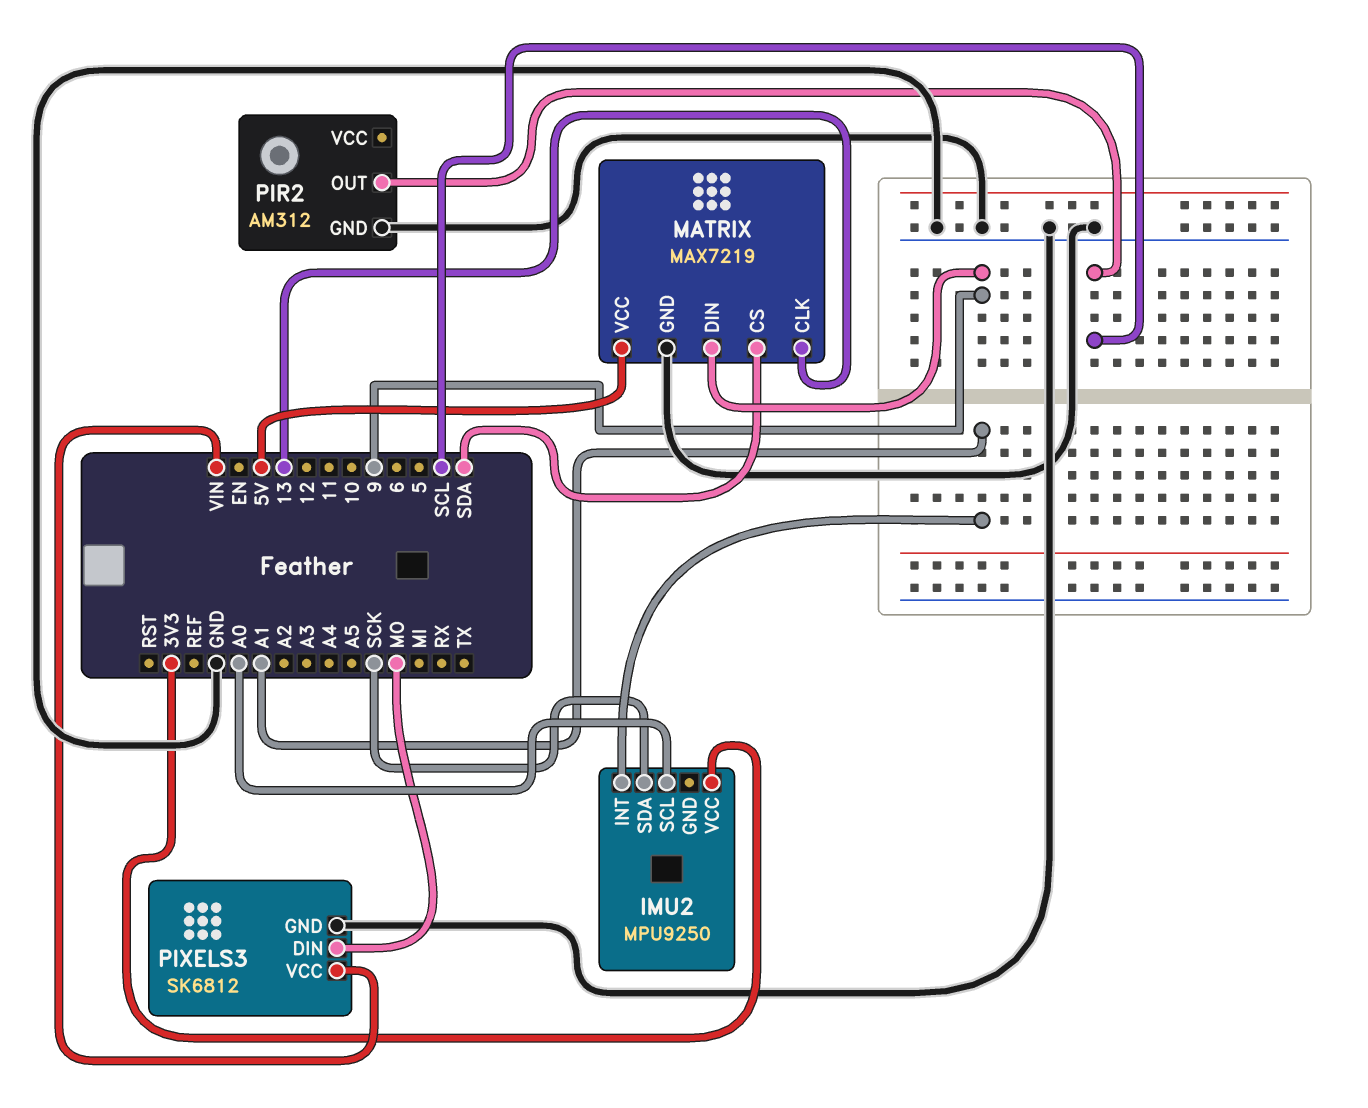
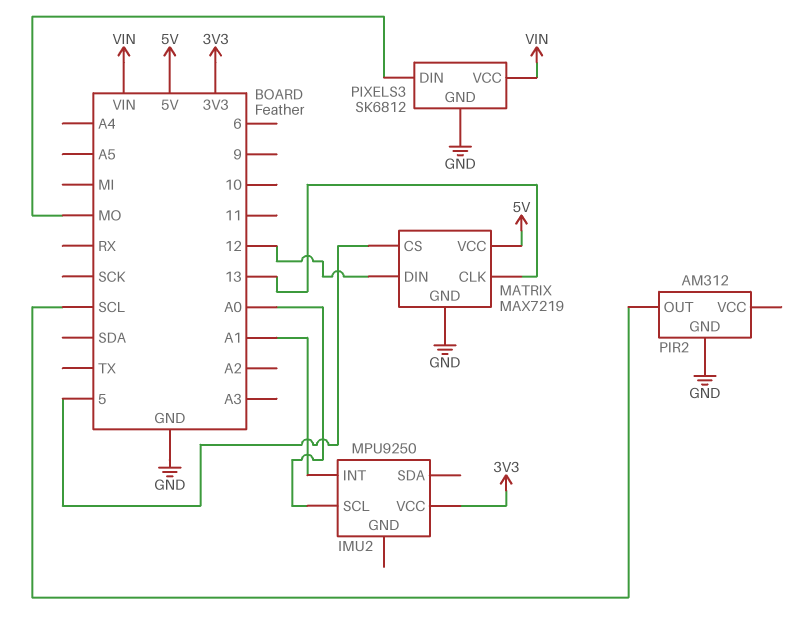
IMU2 pin SDA: SCK -> none
MATRIX pin CS: SDA -> 5
MATRIX pin DIN: 9 -> 12

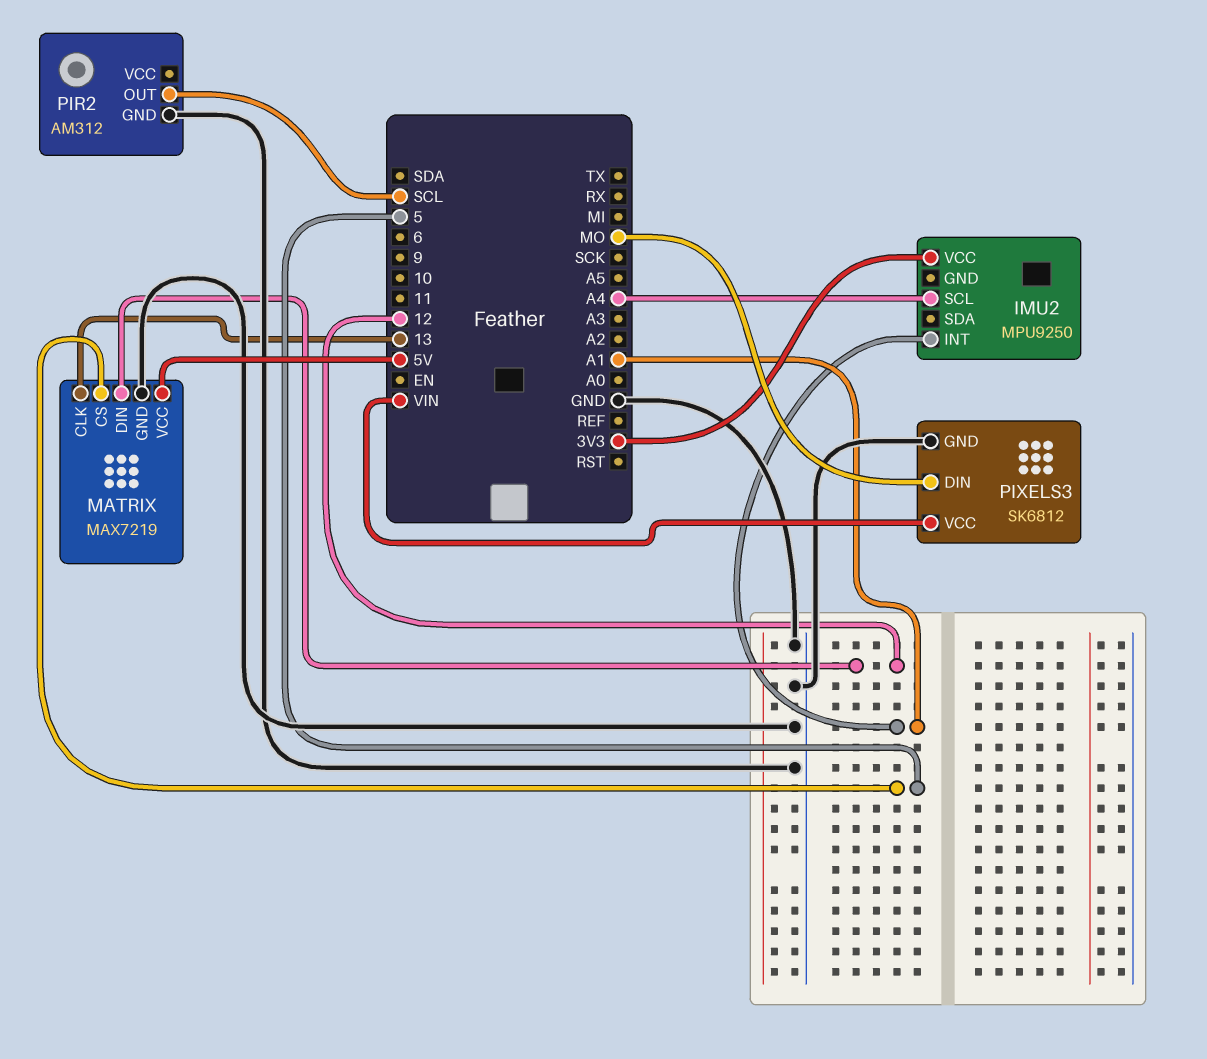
IMU2 pin SCL: A0 -> A4

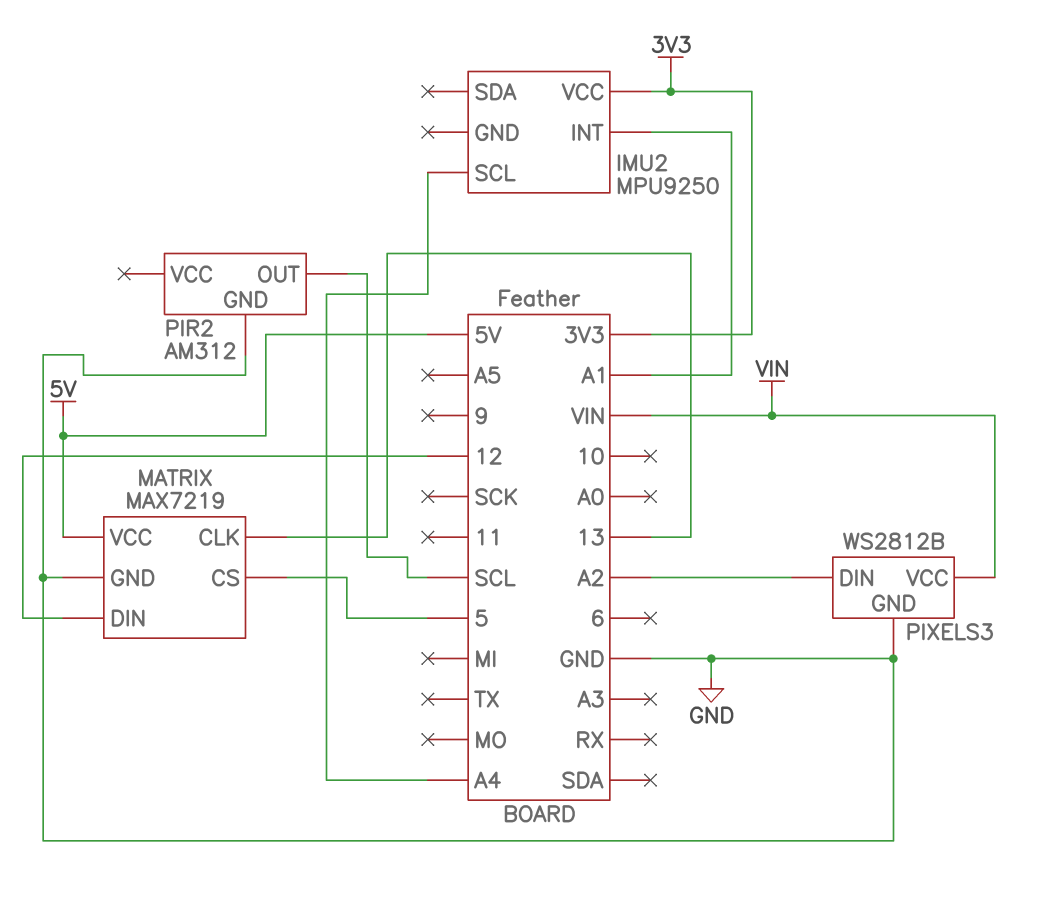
PIXELS3: SK6812 -> WS2812B
PIXELS3 pin DIN: MO -> A2

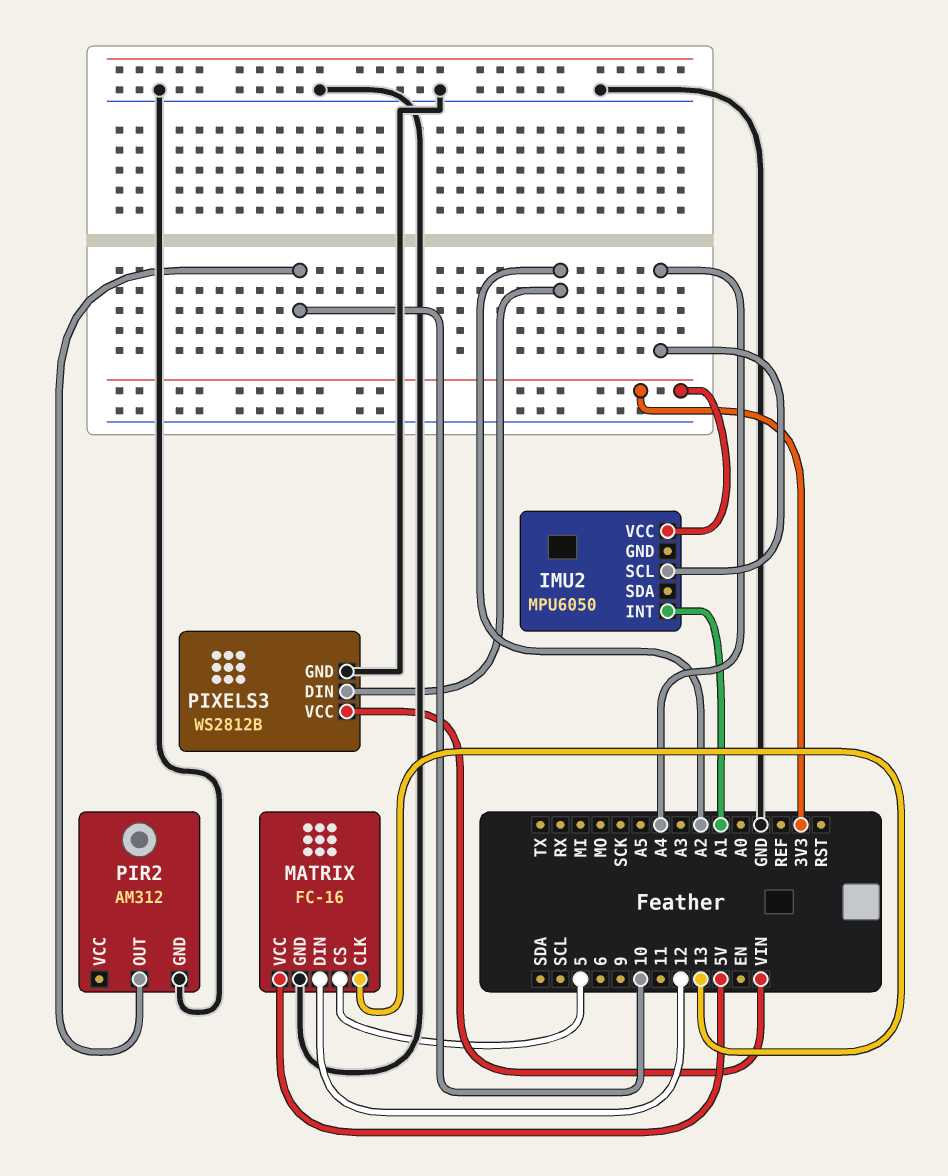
IMU2: MPU9250 -> MPU6050
MATRIX: MAX7219 -> FC-16
PIR2 pin OUT: SCL -> 10

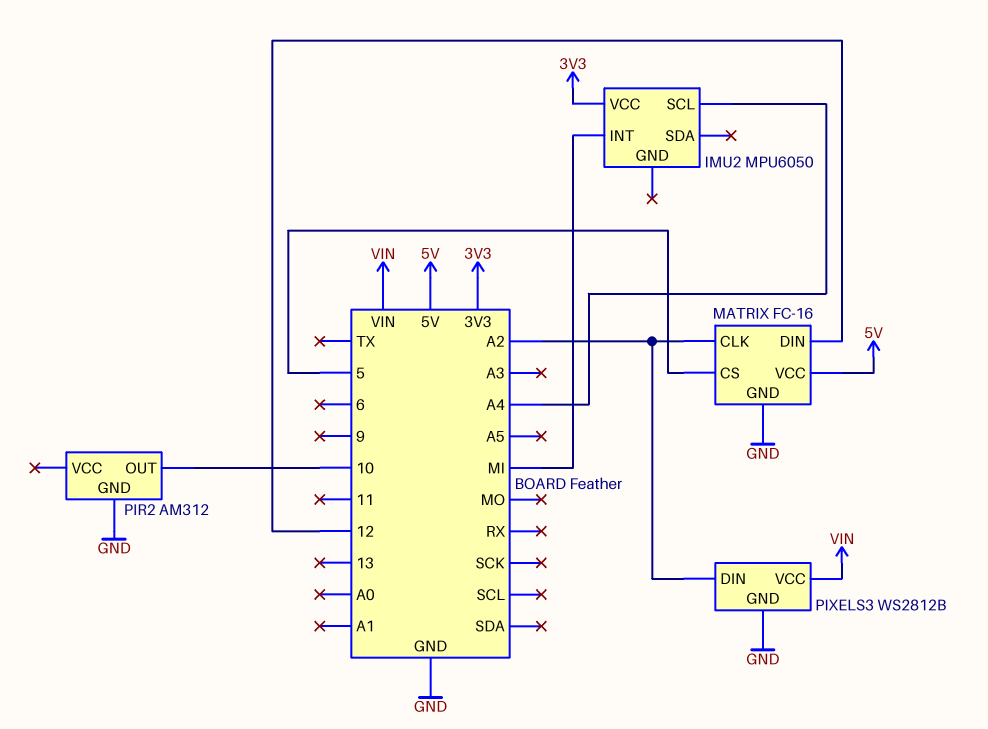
IMU2 pin INT: A1 -> MI
MATRIX pin CLK: 13 -> A2

